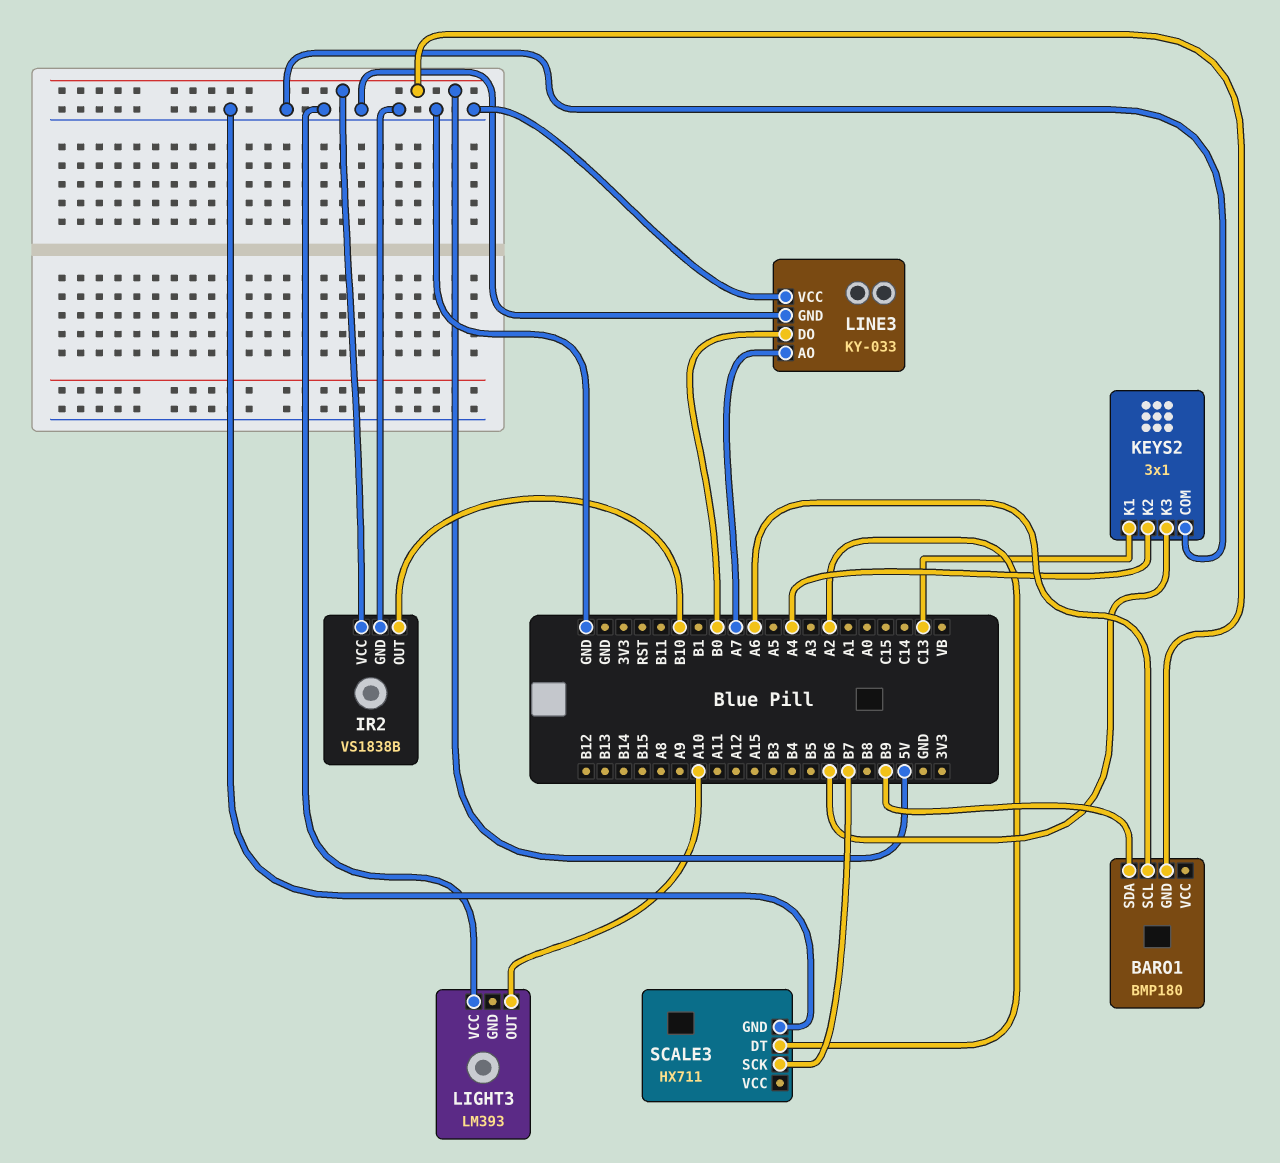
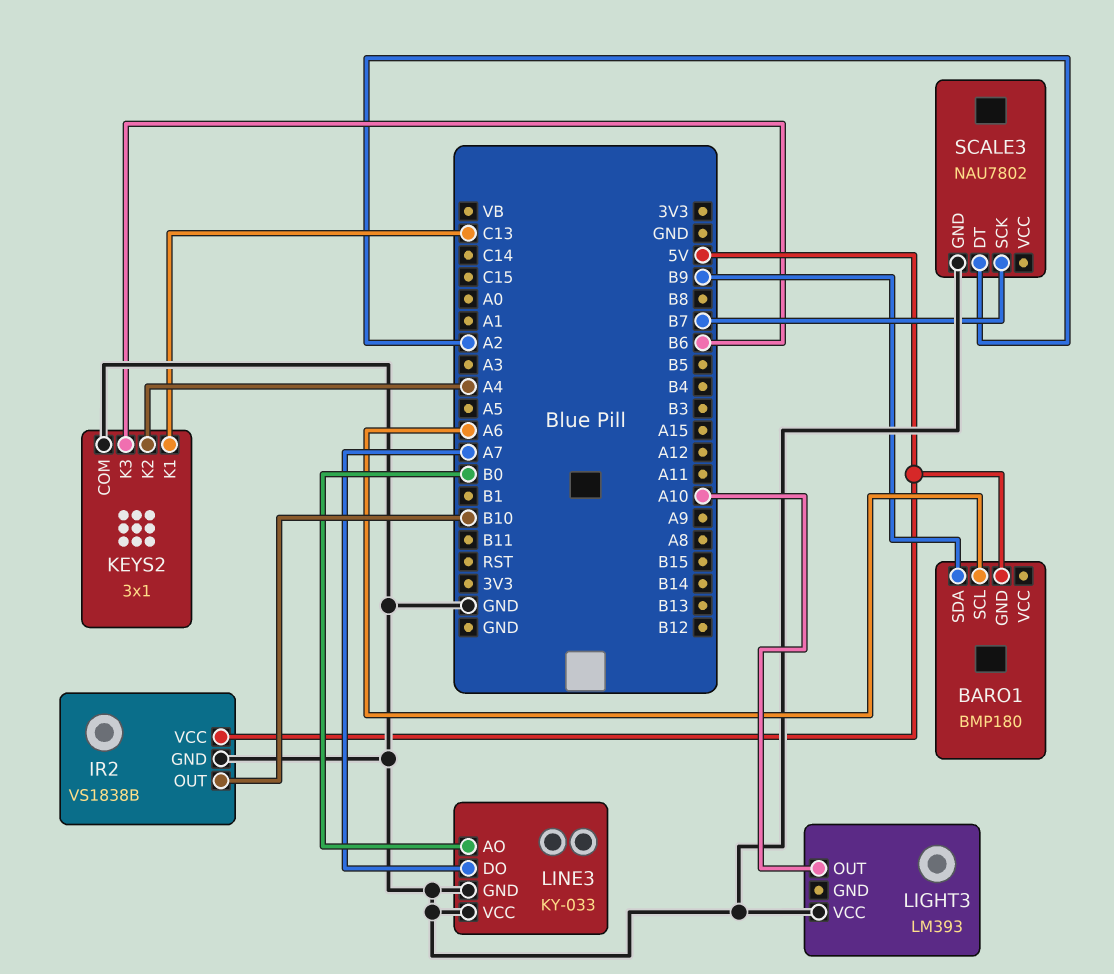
LINE3 pin AO: A7 -> B0
LINE3 pin DO: B0 -> A7
SCALE3: HX711 -> NAU7802

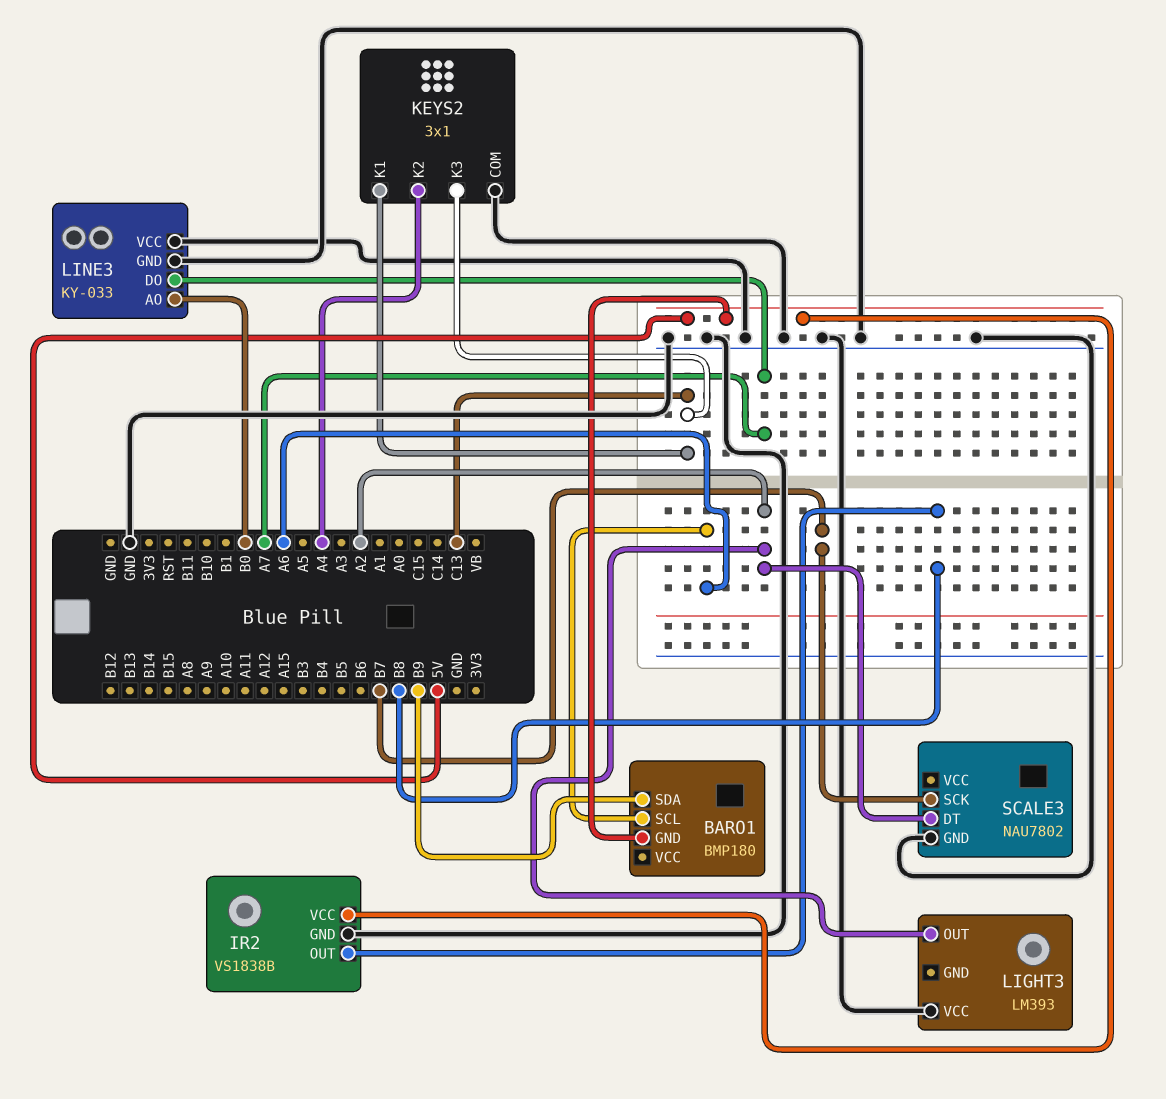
IR2 pin OUT: B10 -> B8
KEYS2 pin K3: B6 -> C13
LIGHT3 pin OUT: A10 -> A2

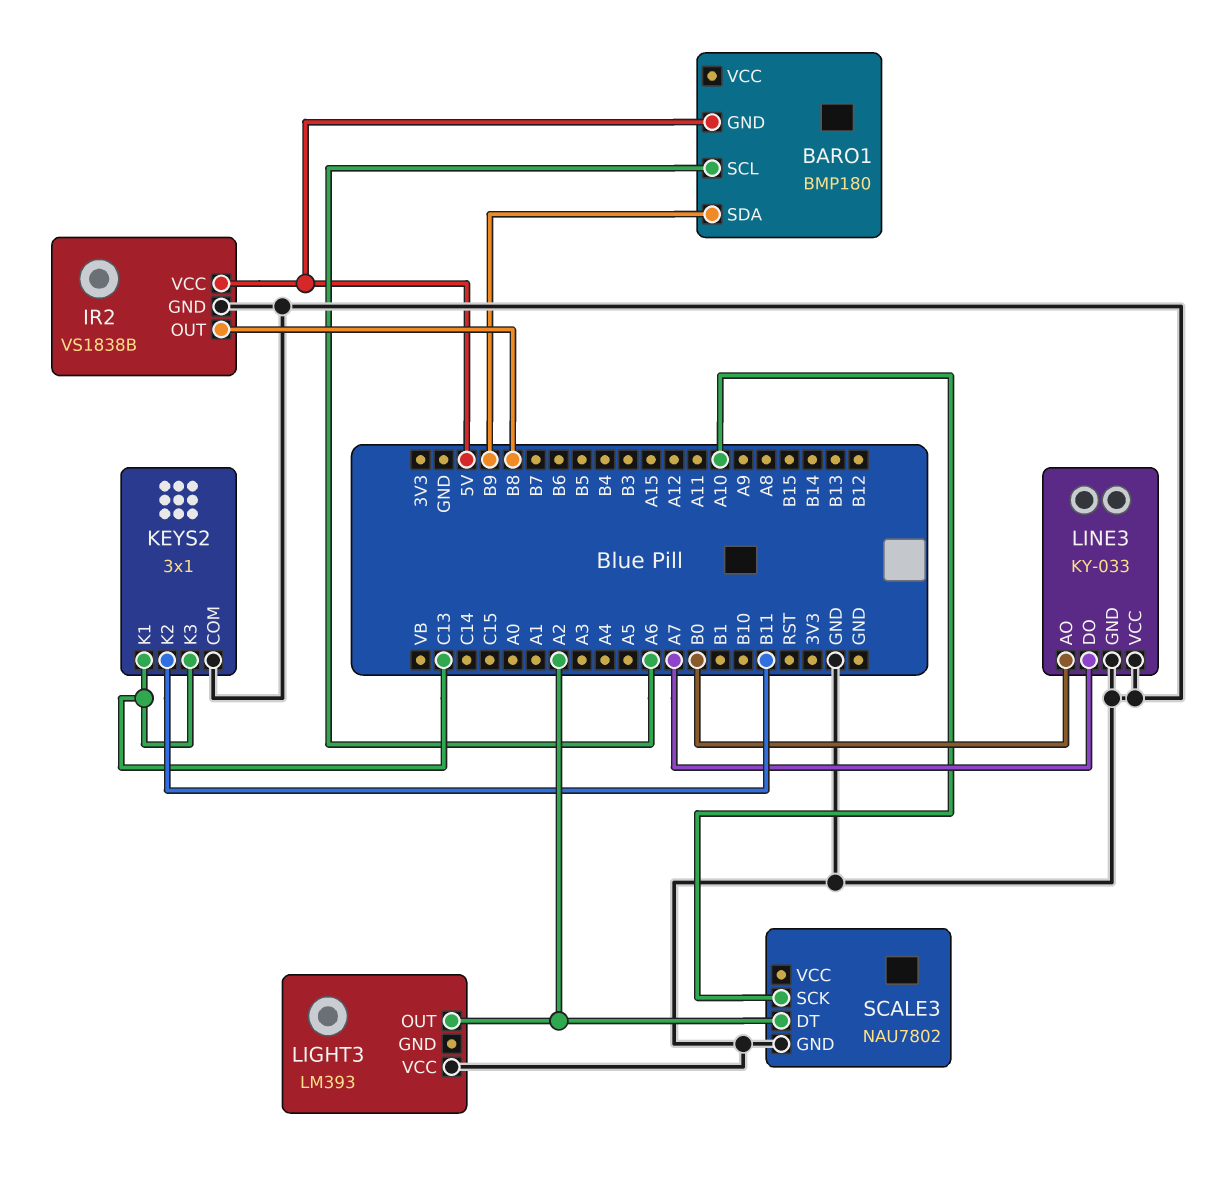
KEYS2 pin K2: A4 -> B11
SCALE3 pin SCK: B7 -> A10

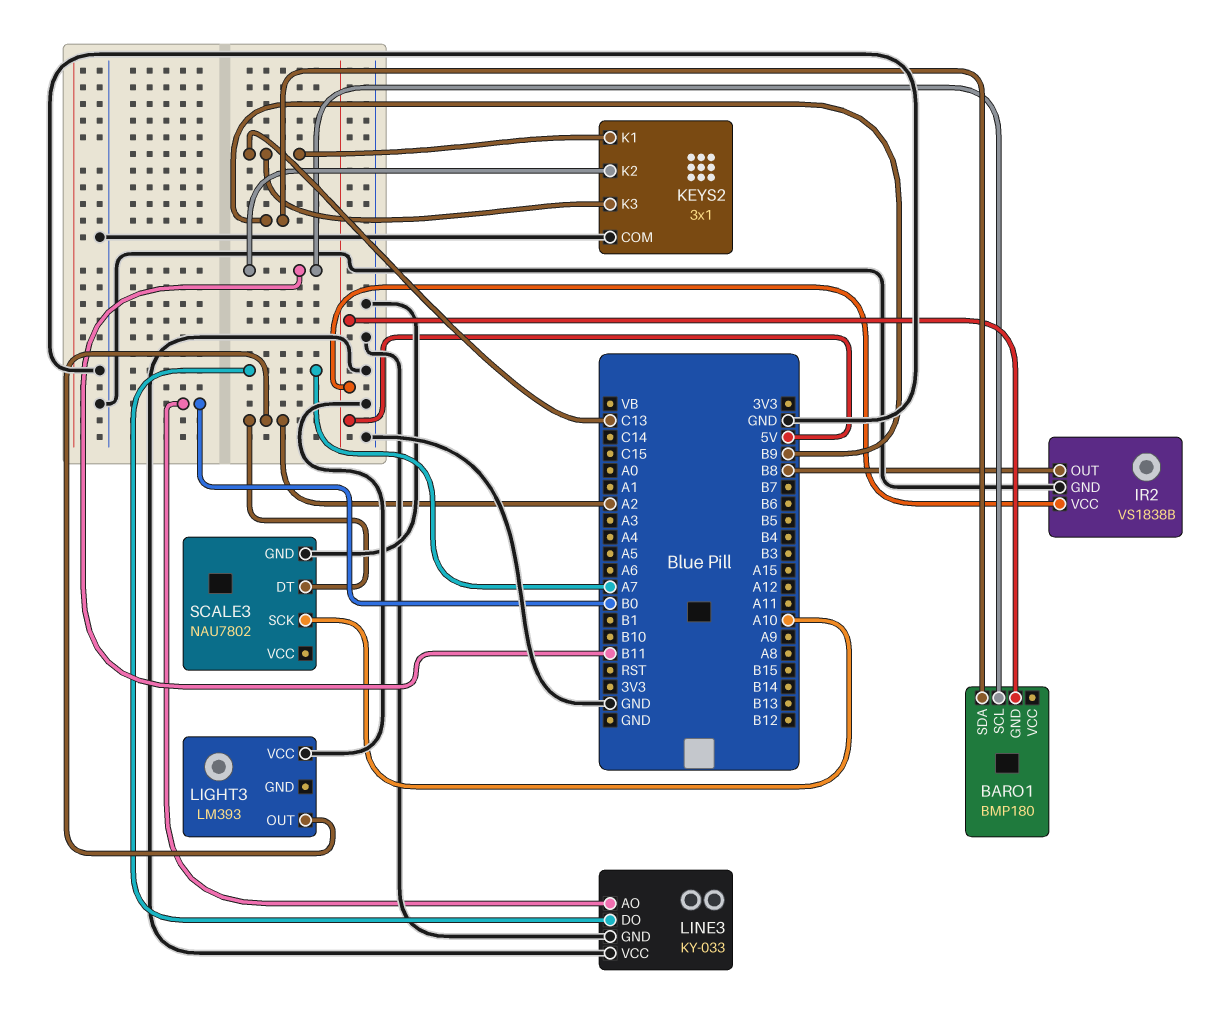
BARO1 pin SCL: A6 -> B11

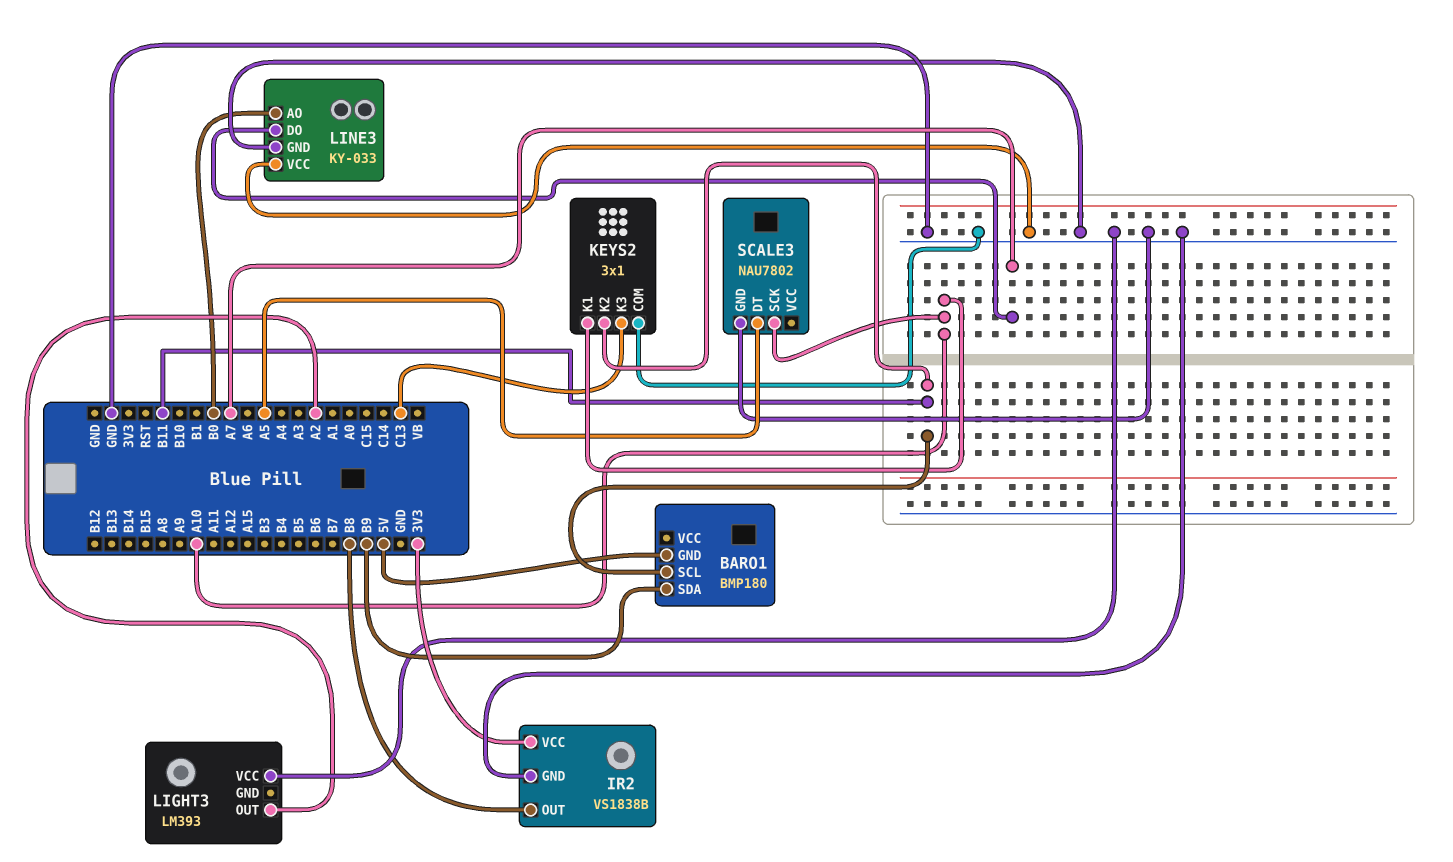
IR2 pin VCC: 5V -> 3V3
KEYS2 pin K1: C13 -> A10
SCALE3 pin DT: A2 -> A5

